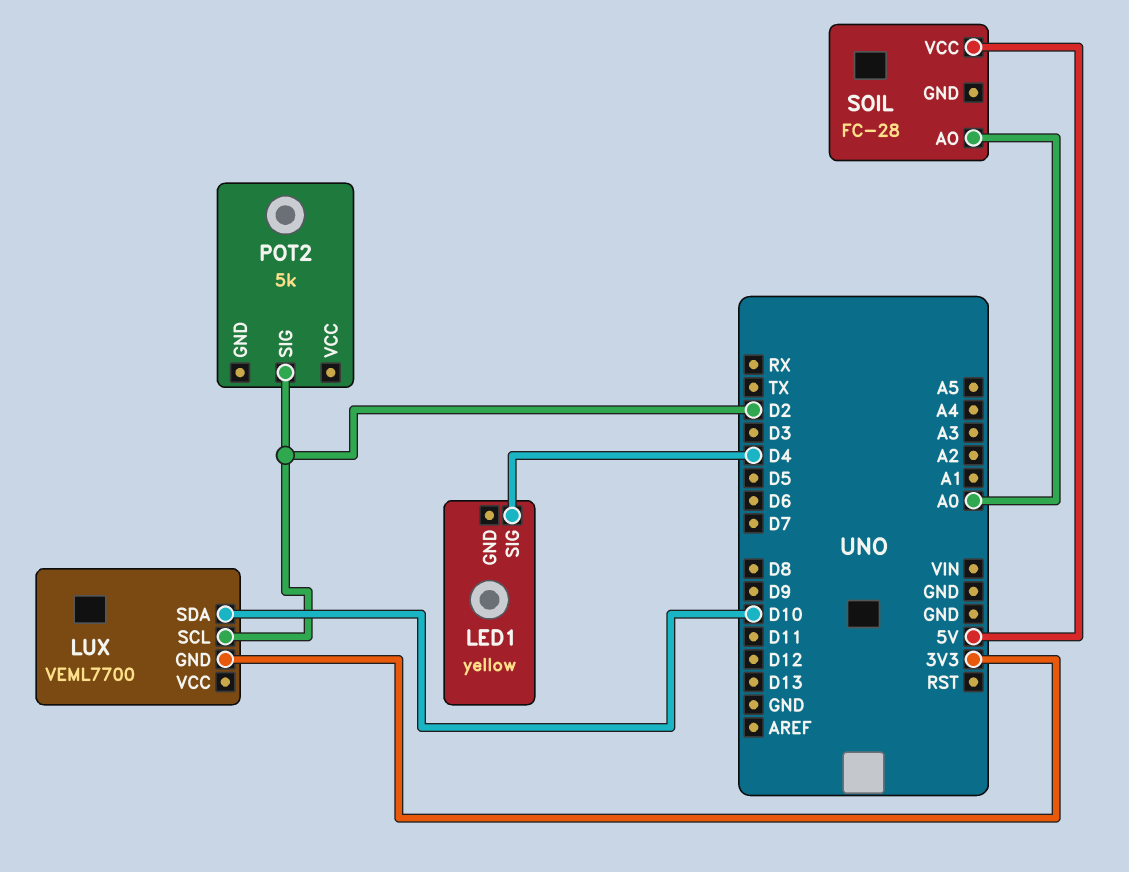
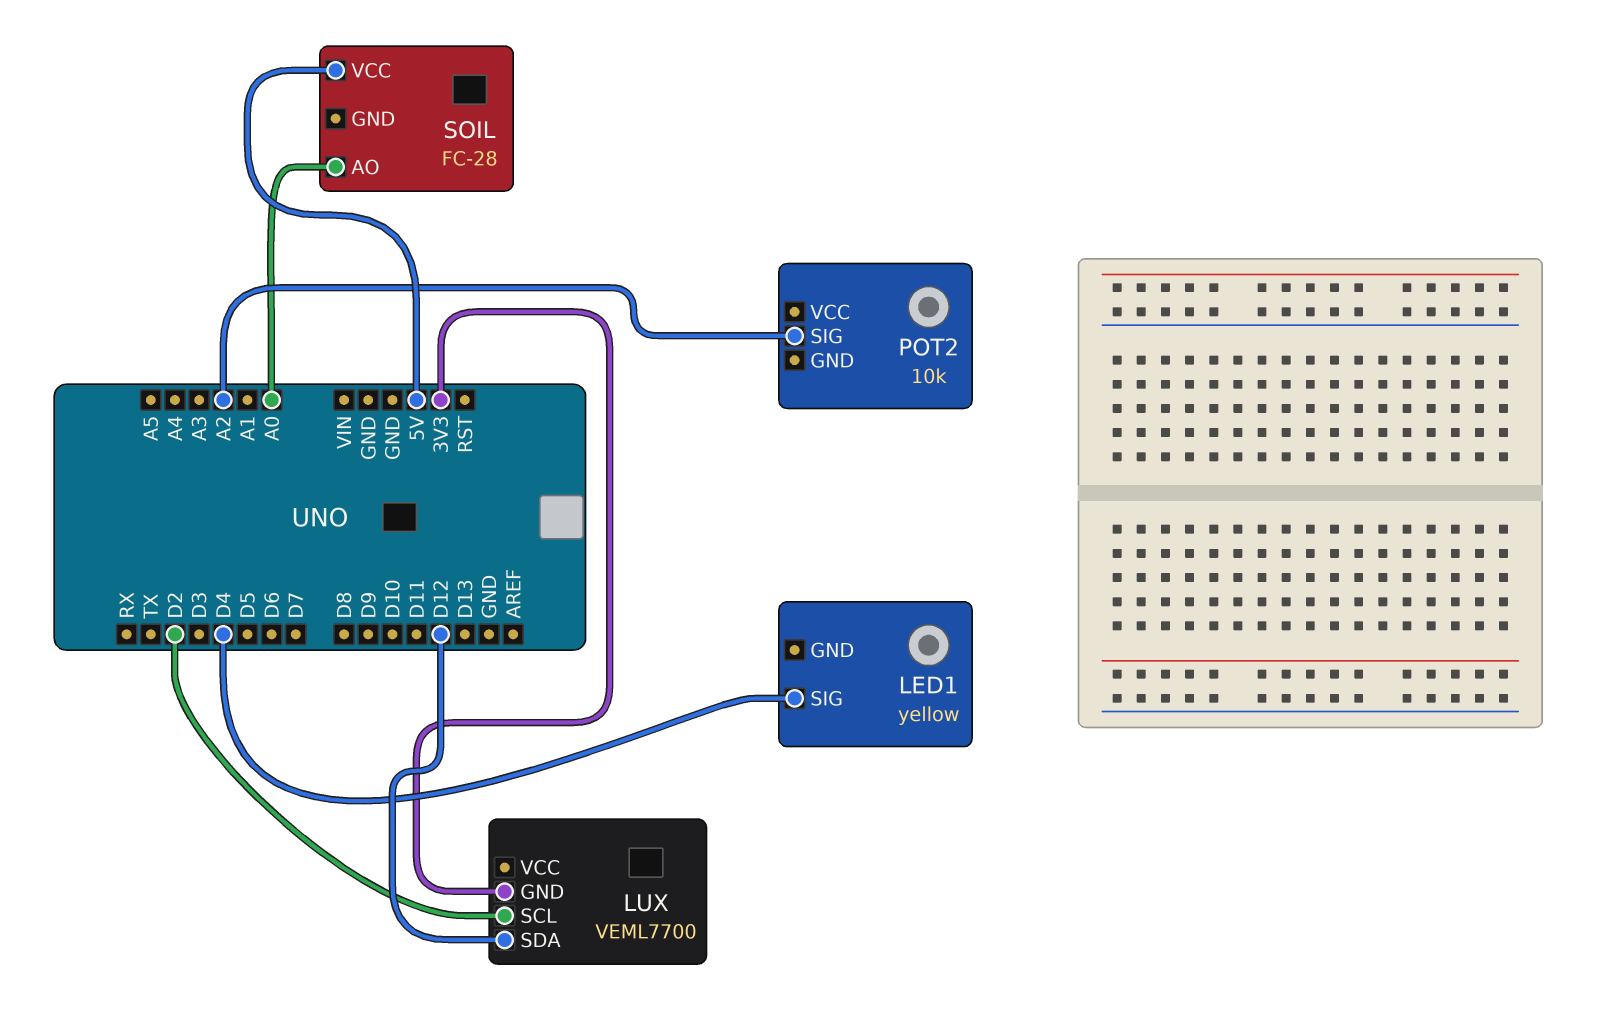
LUX pin SDA: D10 -> D12
POT2: 5k -> 10k
POT2 pin SIG: D2 -> A2

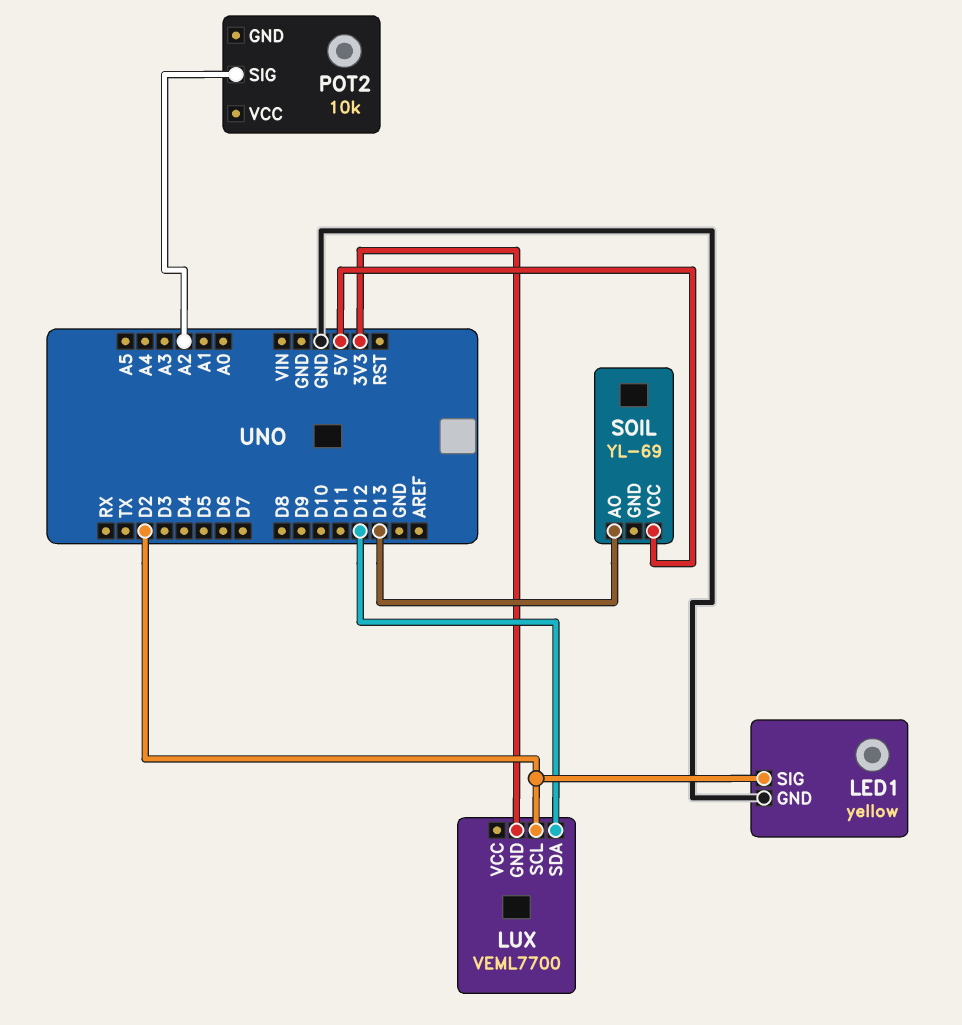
LED1 pin GND: none -> GND
LED1 pin SIG: D4 -> D2
SOIL: FC-28 -> YL-69
SOIL pin AO: A0 -> D13

